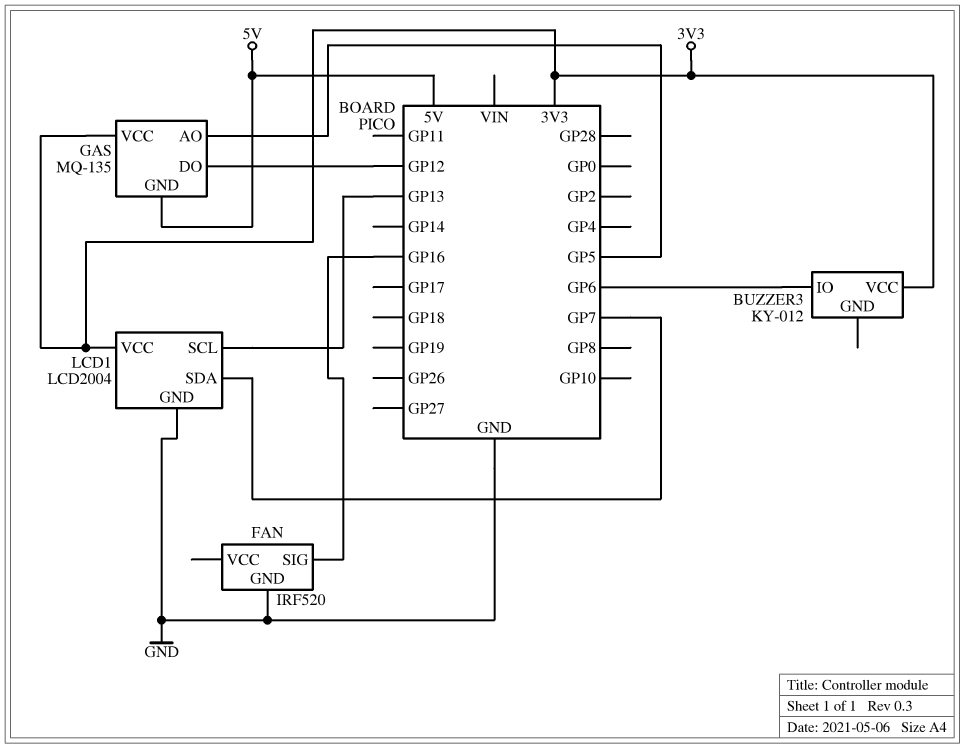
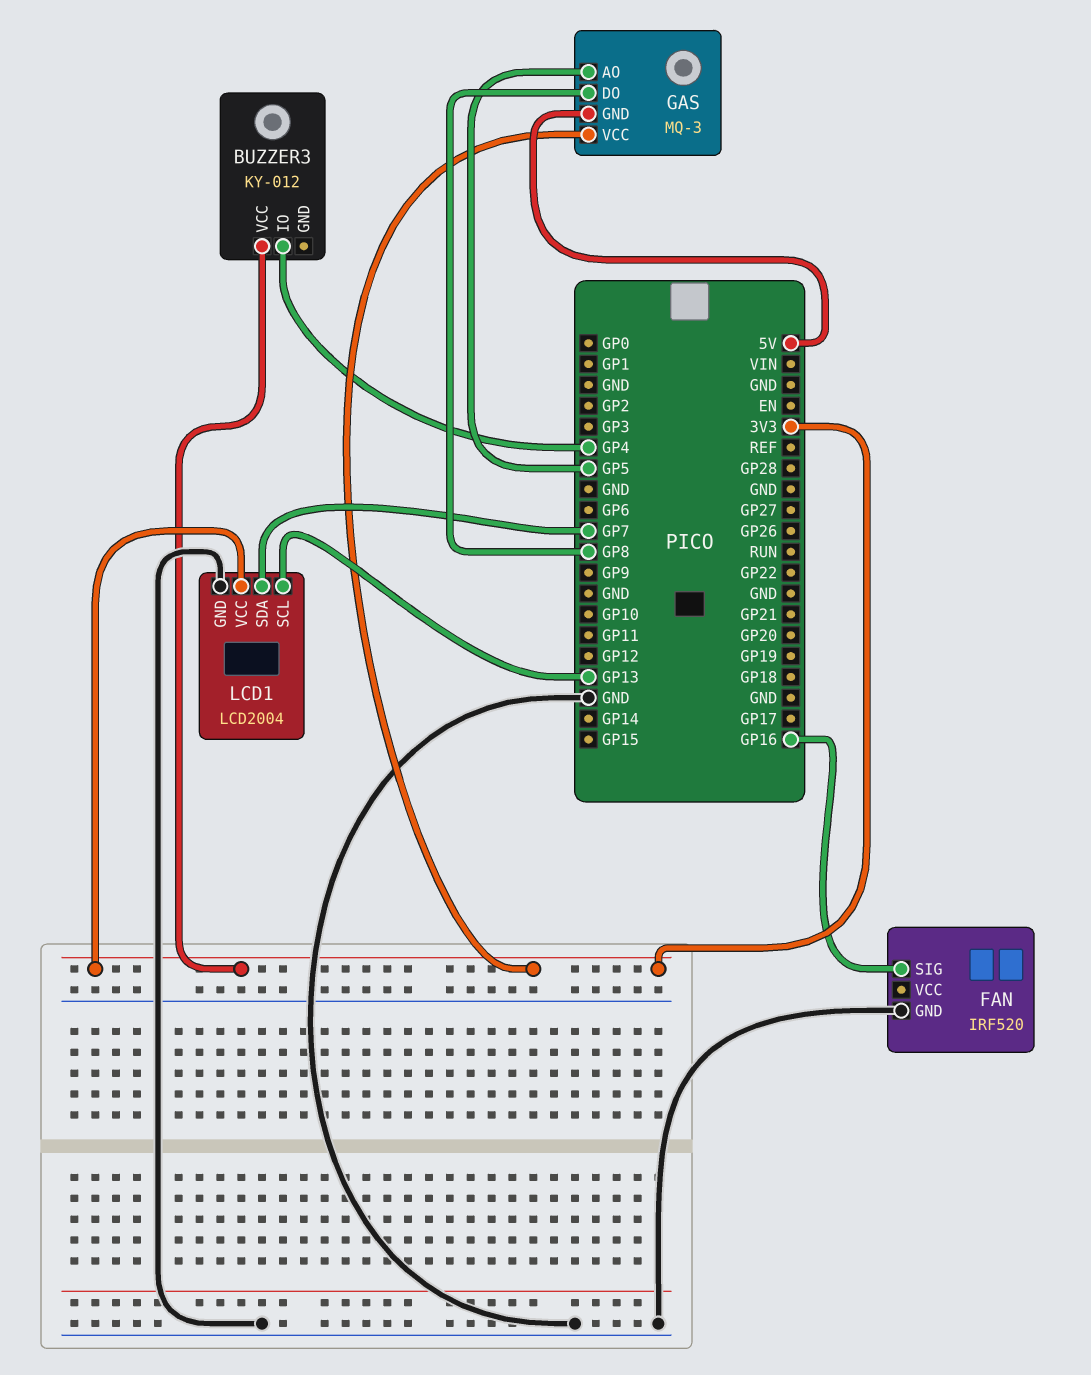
BUZZER3 pin IO: GP6 -> GP4
GAS: MQ-135 -> MQ-3
GAS pin DO: GP12 -> GP8

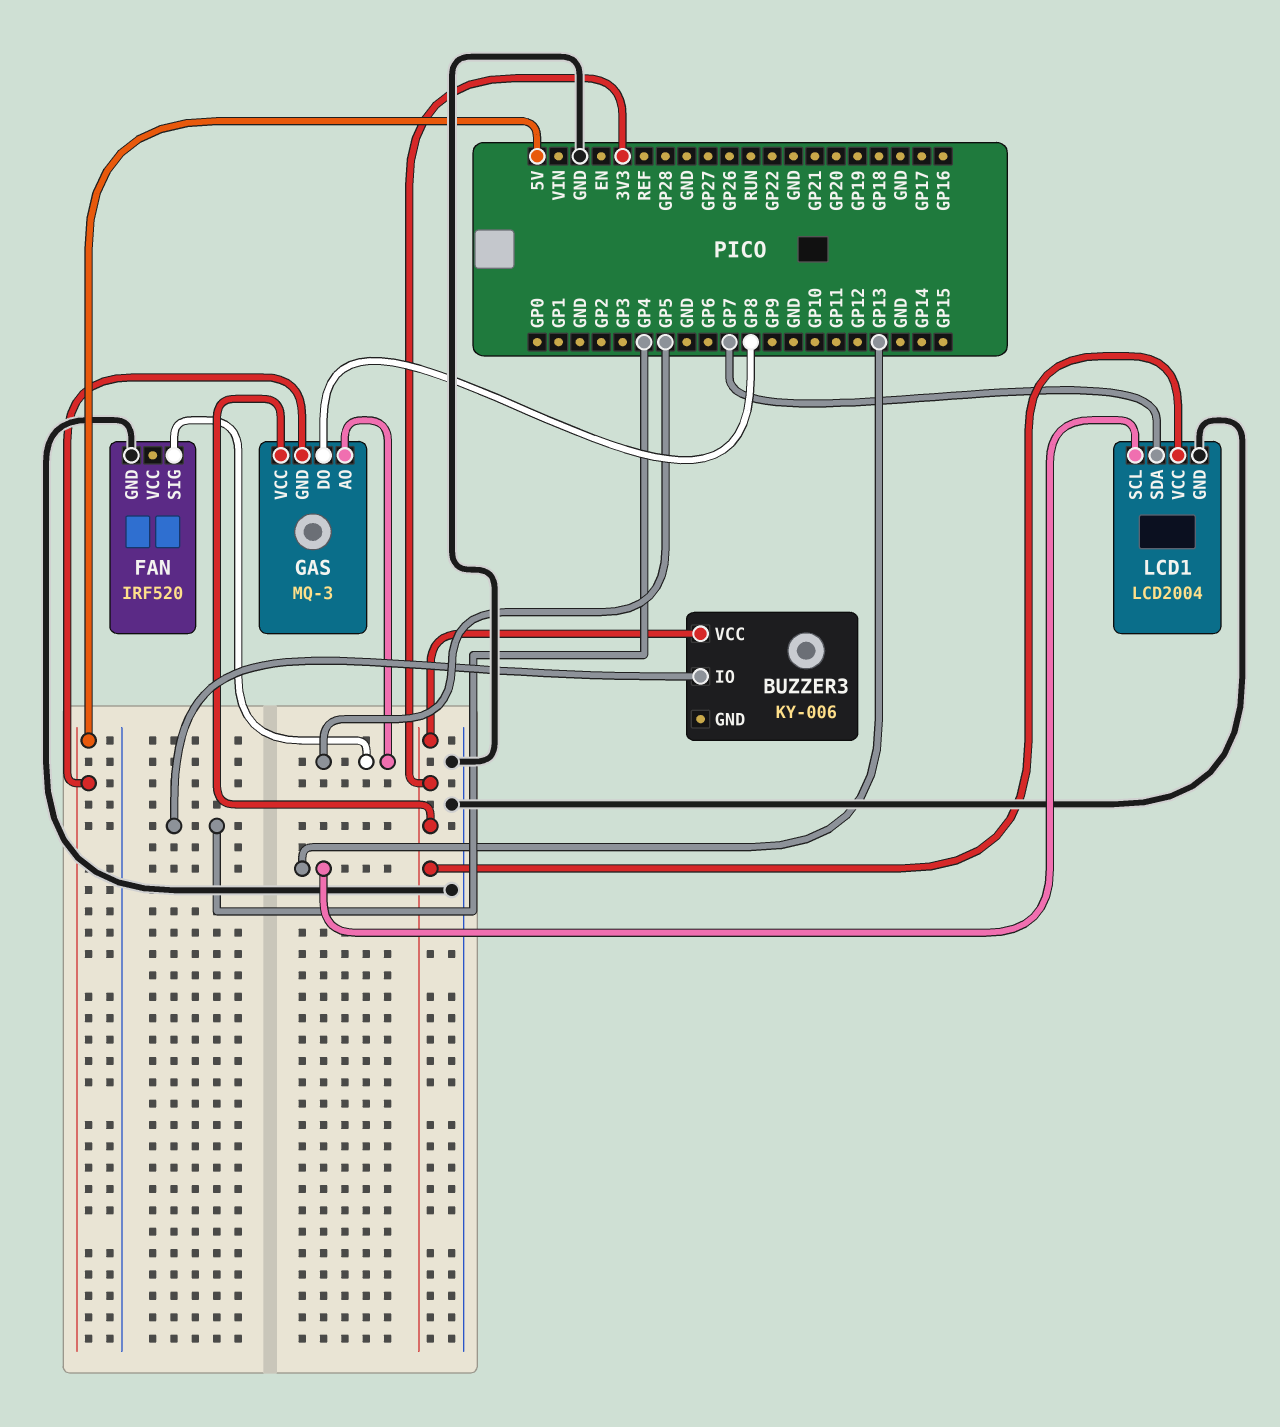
BUZZER3: KY-012 -> KY-006
FAN pin SIG: GP16 -> GP5

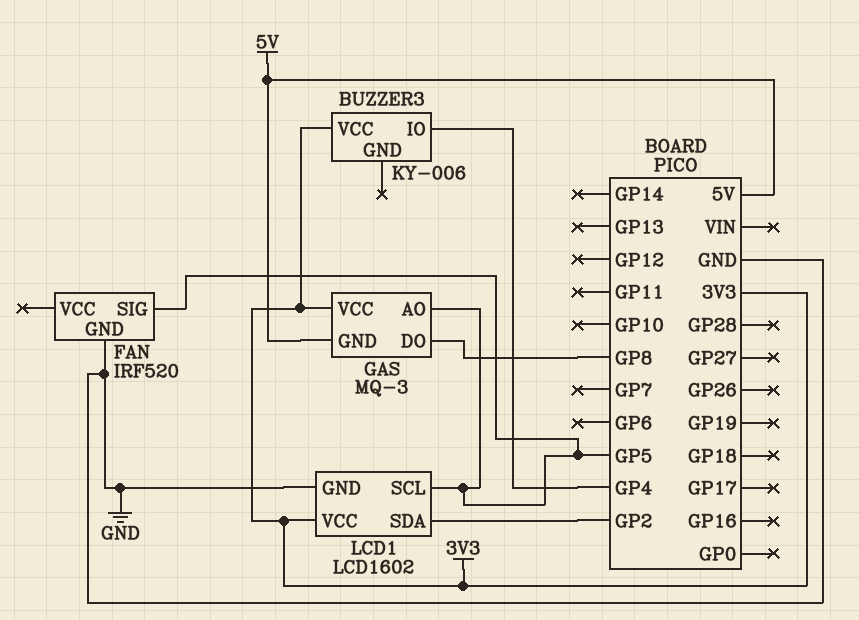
LCD1: LCD2004 -> LCD1602
LCD1 pin SCL: GP13 -> GP5
LCD1 pin SDA: GP7 -> GP2

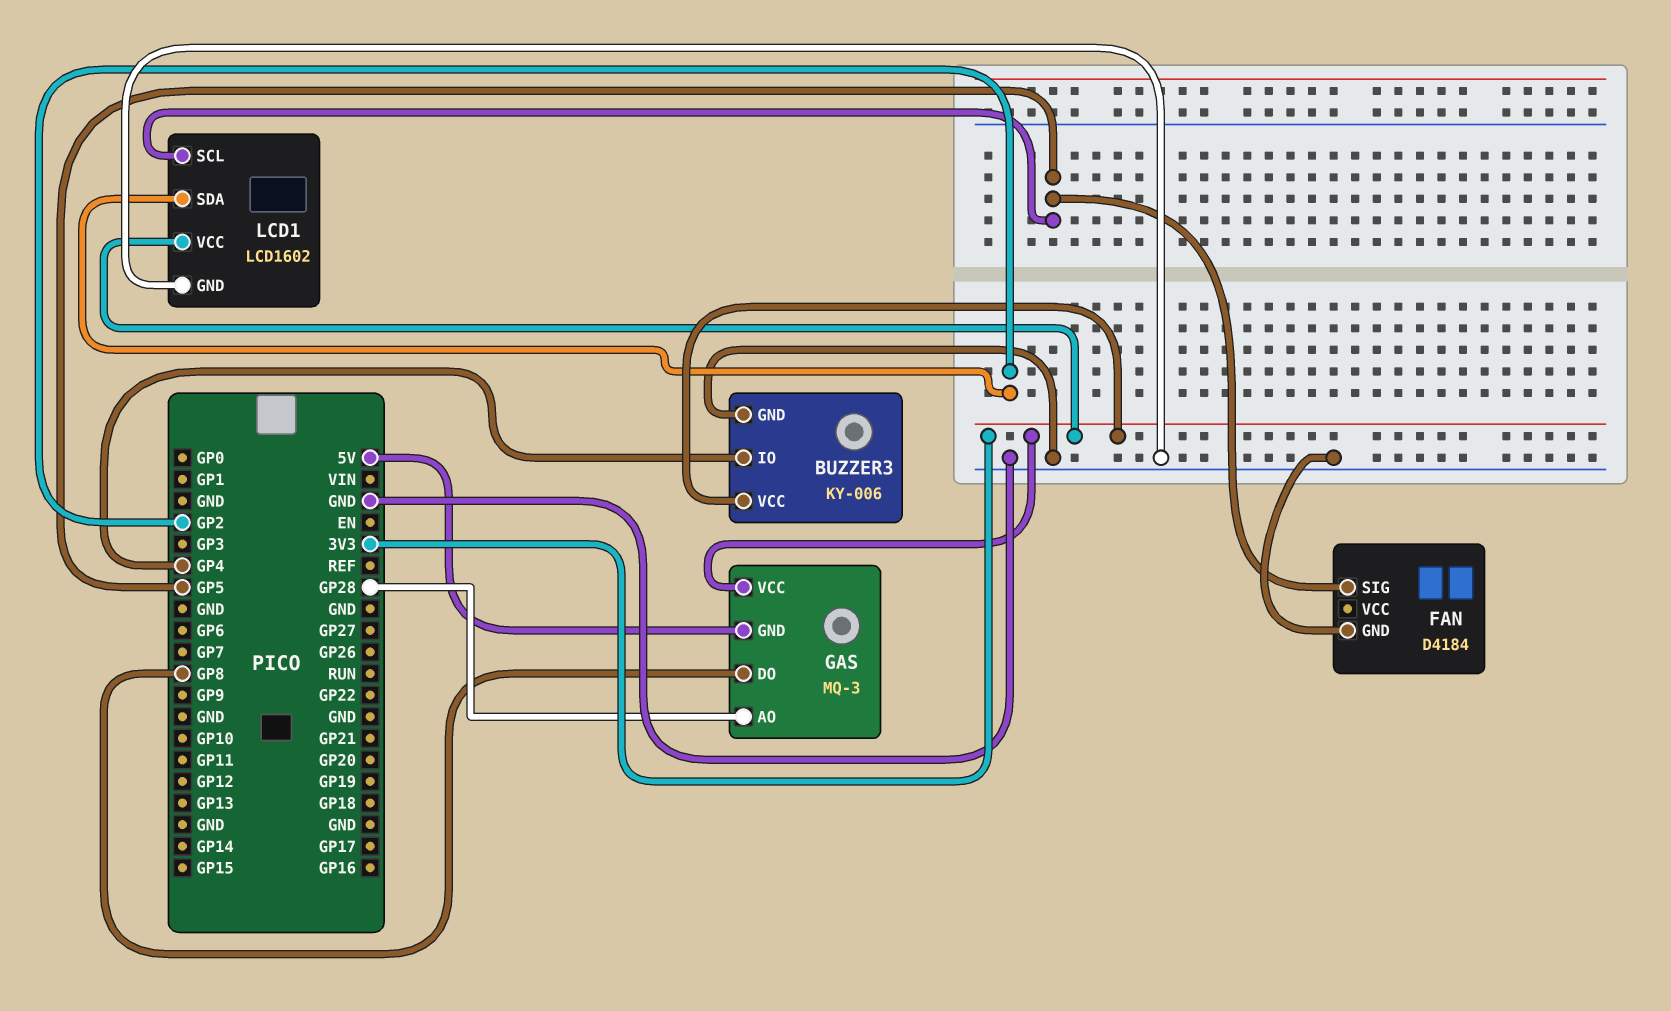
BUZZER3 pin GND: none -> GND
FAN: IRF520 -> D4184
GAS pin AO: GP5 -> GP28

